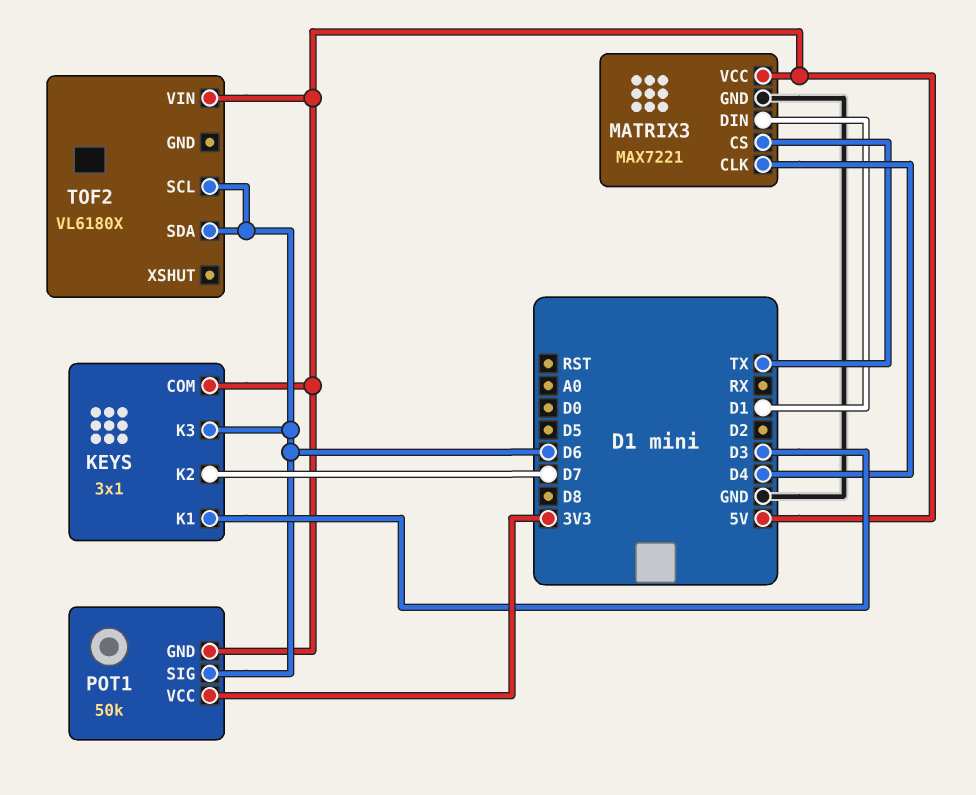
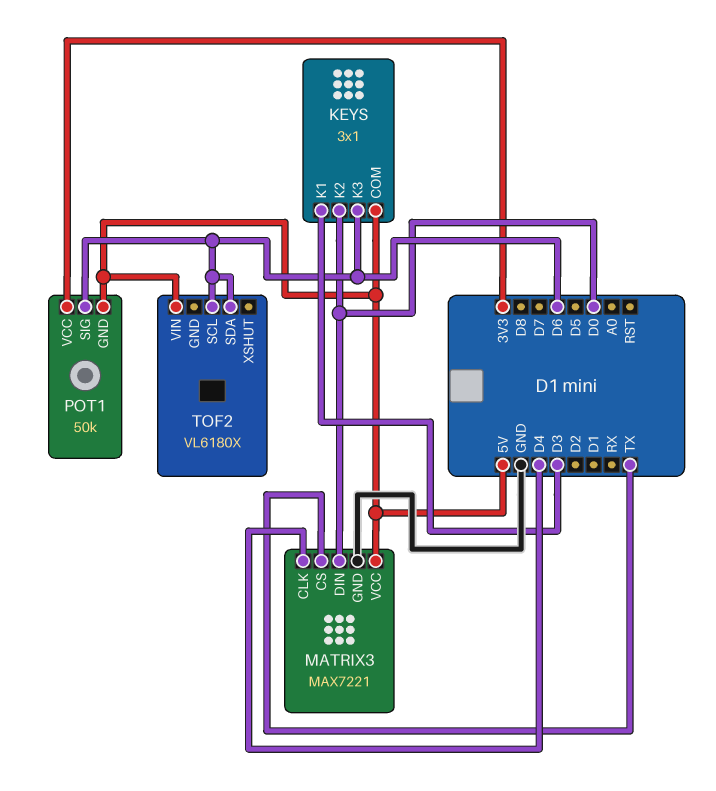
KEYS pin K2: D7 -> D0
MATRIX3 pin DIN: D1 -> D0

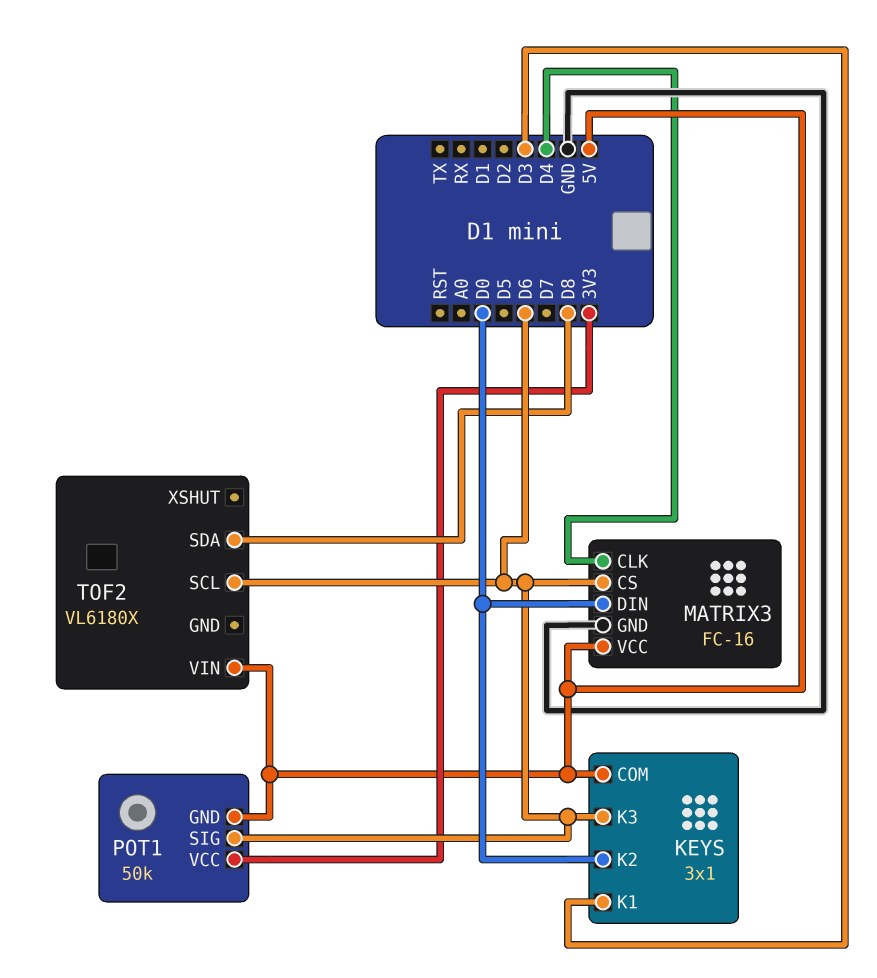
MATRIX3: MAX7221 -> FC-16
MATRIX3 pin CS: TX -> D6
TOF2 pin SDA: D6 -> D8

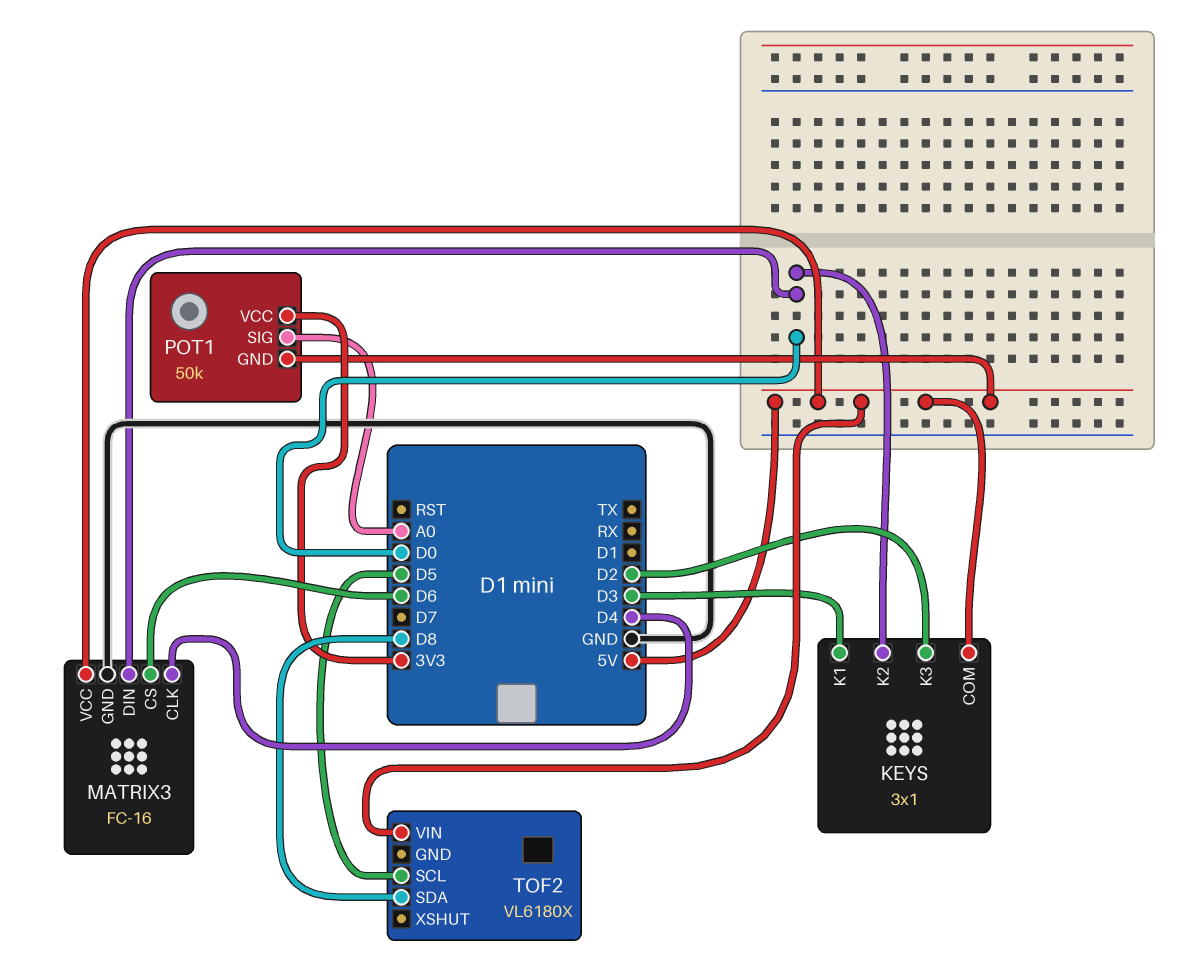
KEYS pin K3: D6 -> D2
POT1 pin SIG: D6 -> A0
TOF2 pin SCL: D6 -> D5

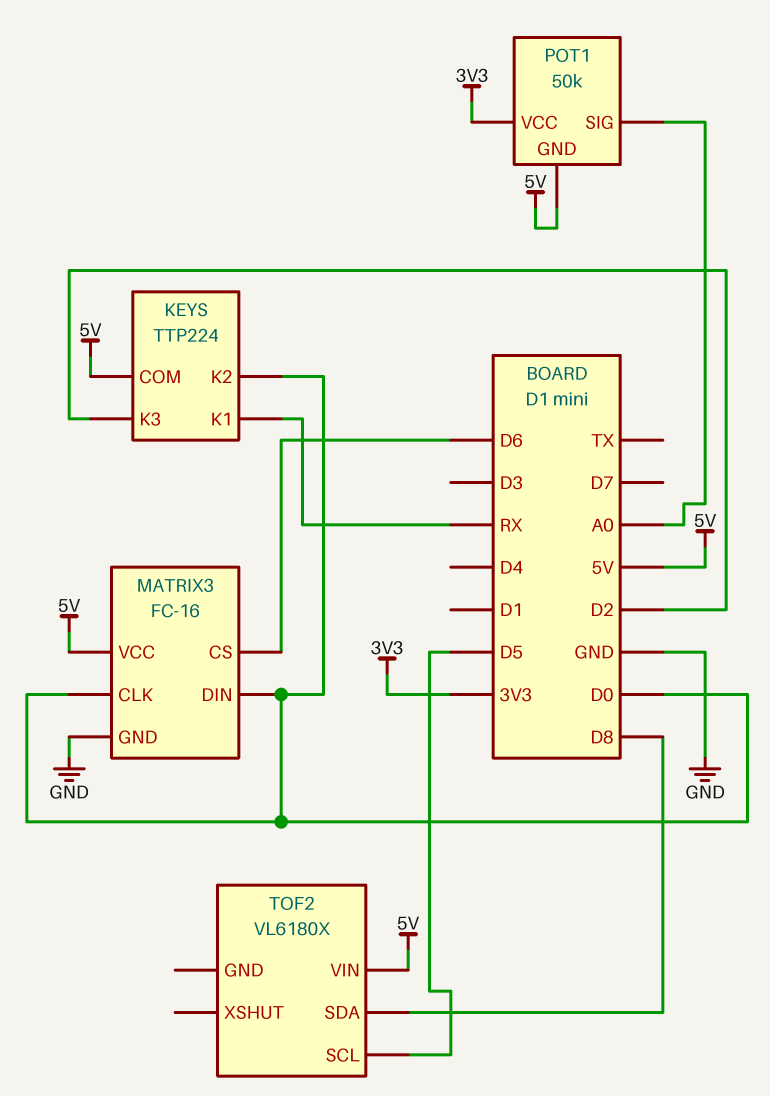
KEYS: 3x1 -> TTP224
KEYS pin K1: D3 -> RX
MATRIX3 pin CLK: D4 -> D0

